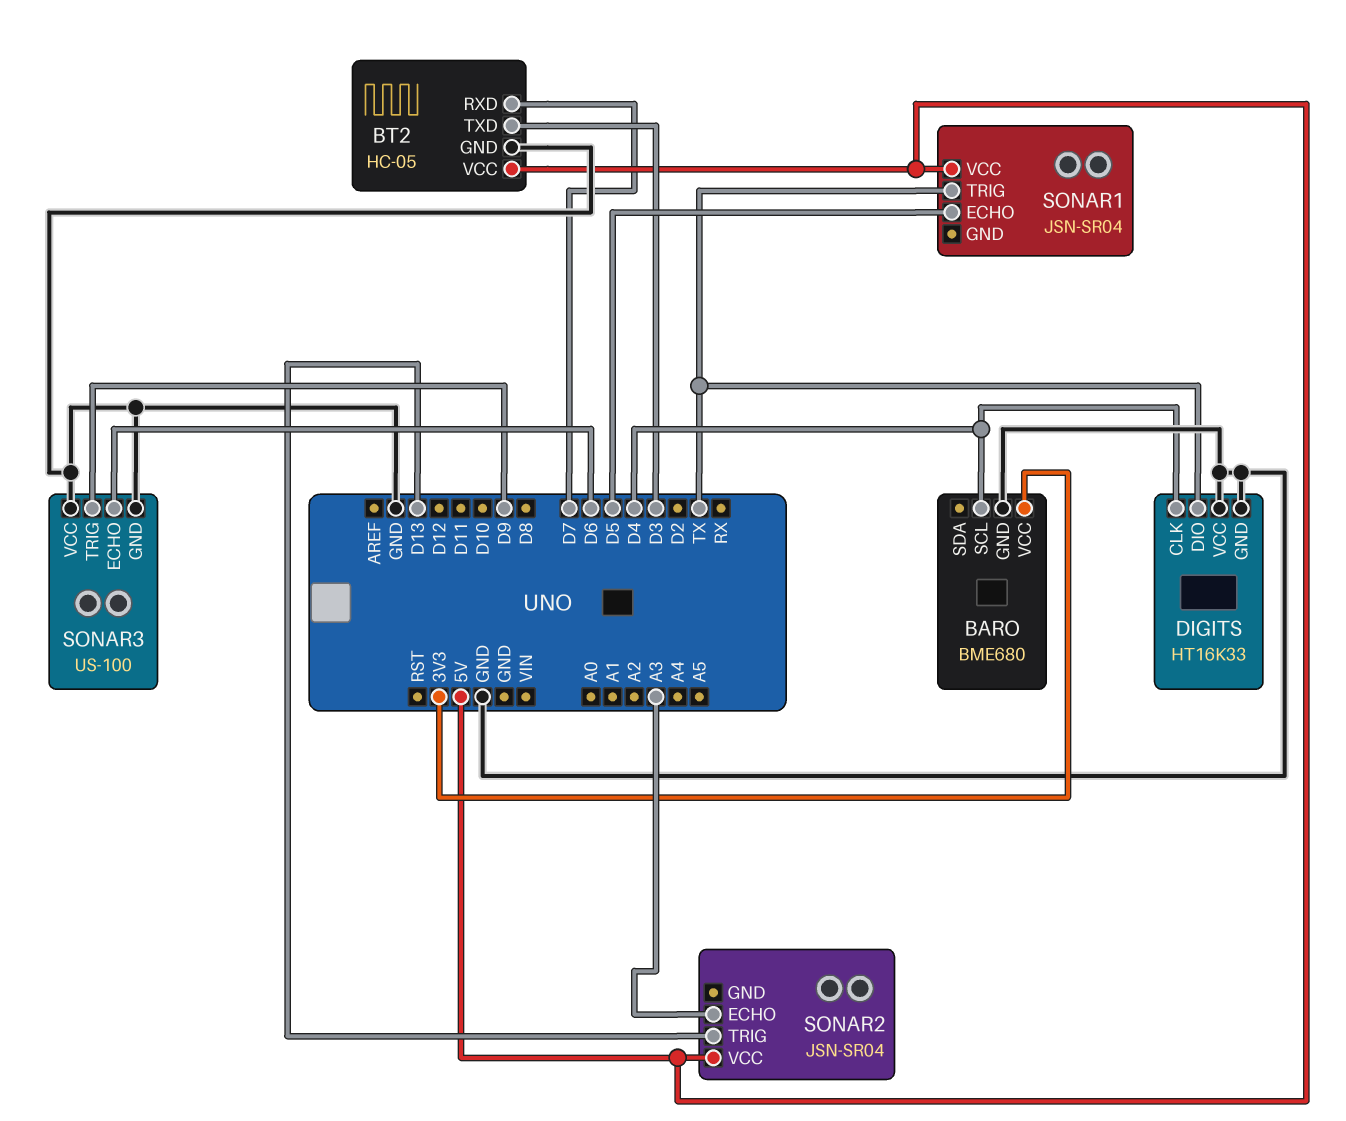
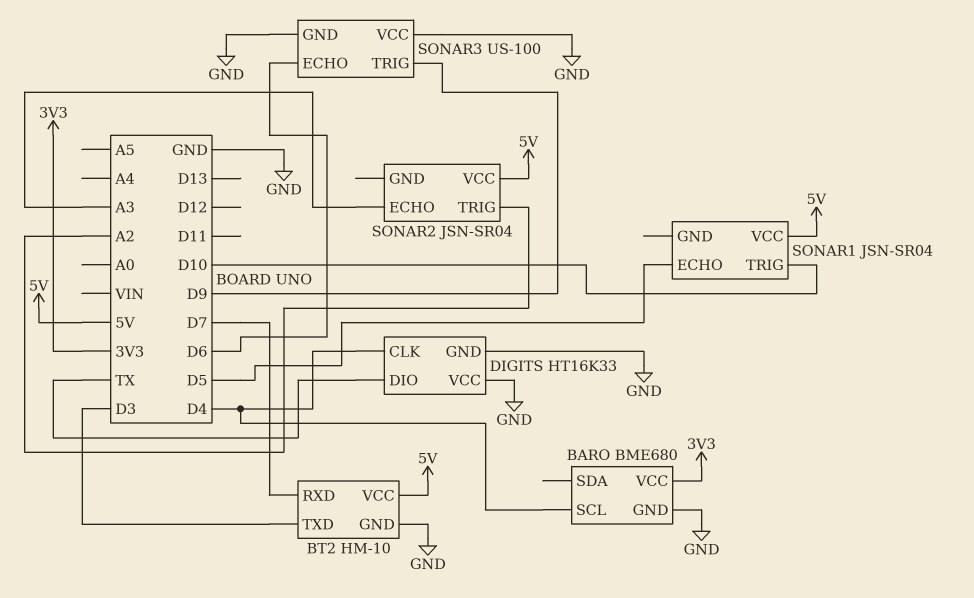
BT2: HC-05 -> HM-10
SONAR1 pin TRIG: TX -> D10
SONAR2 pin TRIG: D13 -> A2

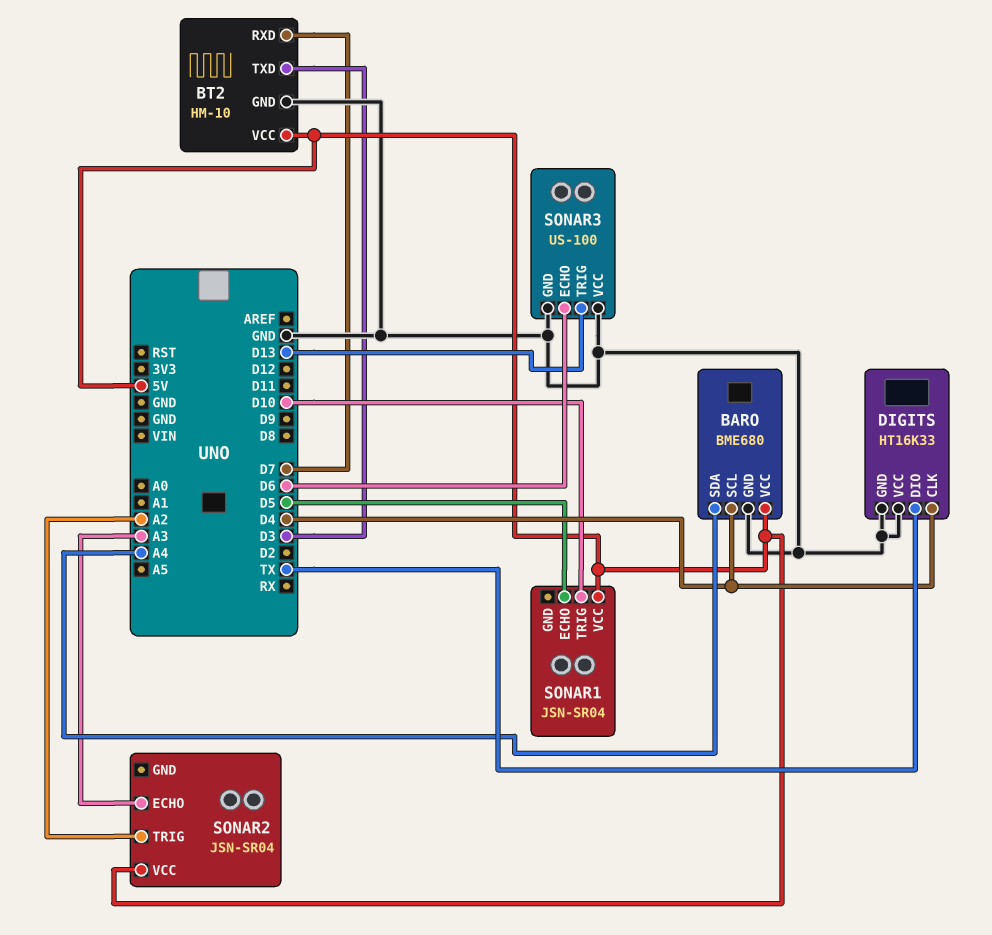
BARO pin SDA: none -> A4
BARO pin VCC: 3V3 -> 5V
SONAR3 pin TRIG: D9 -> D13

